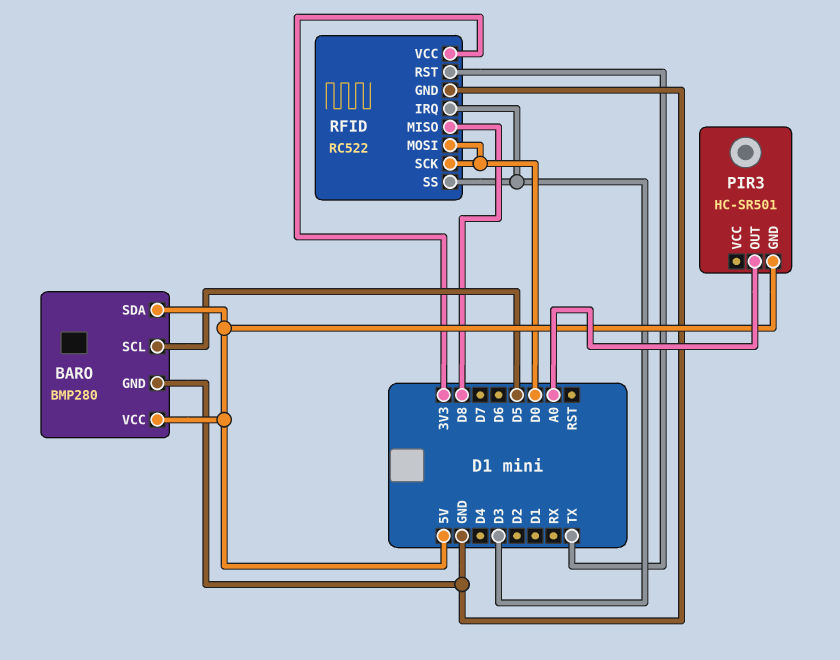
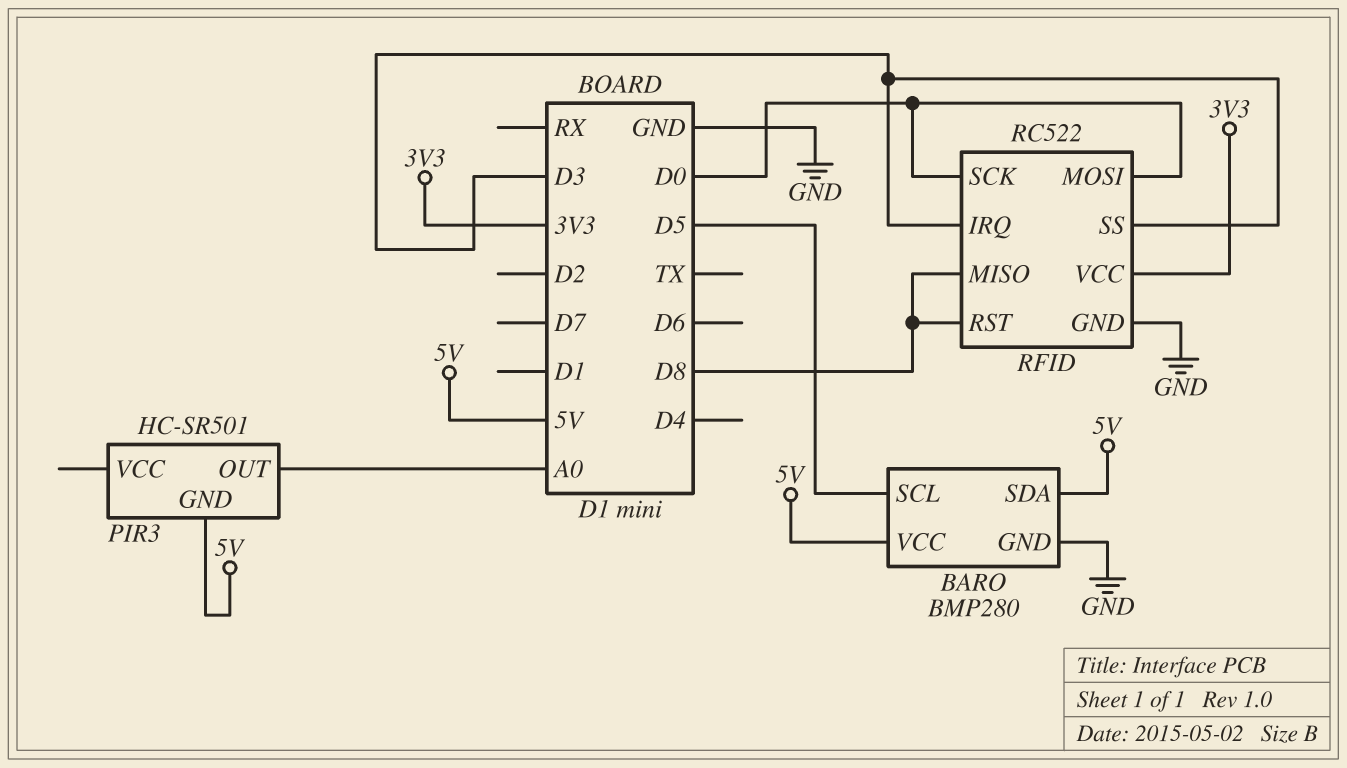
RFID pin RST: TX -> D8

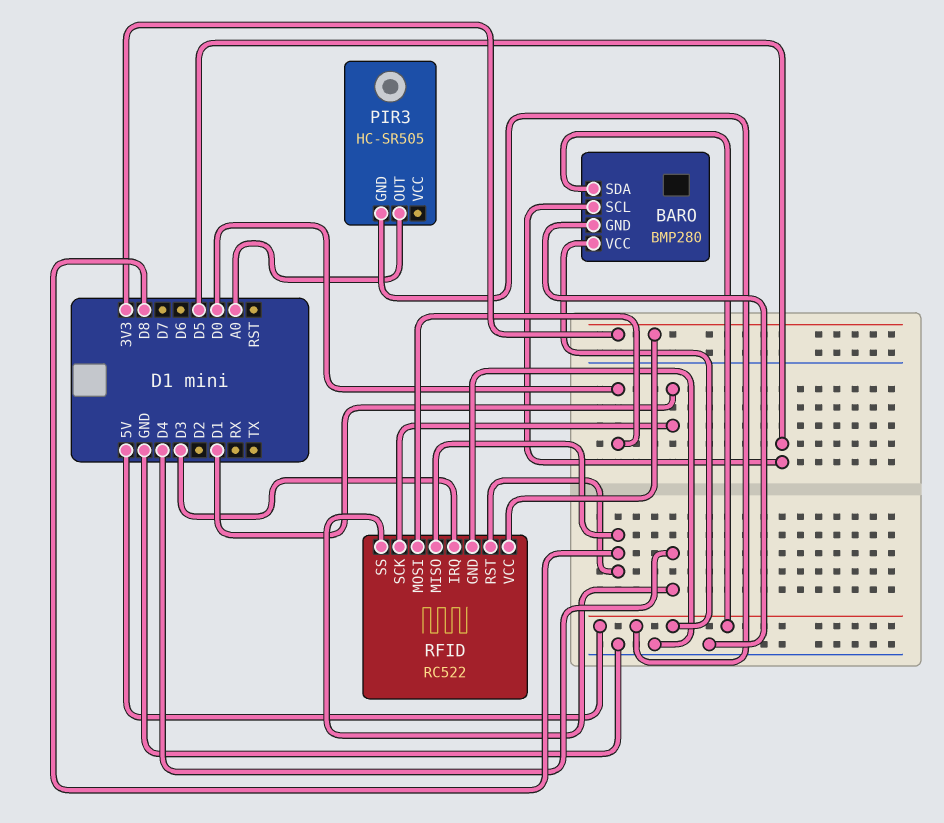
PIR3: HC-SR501 -> HC-SR505
RFID pin SCK: D0 -> D1
RFID pin SS: D3 -> D4

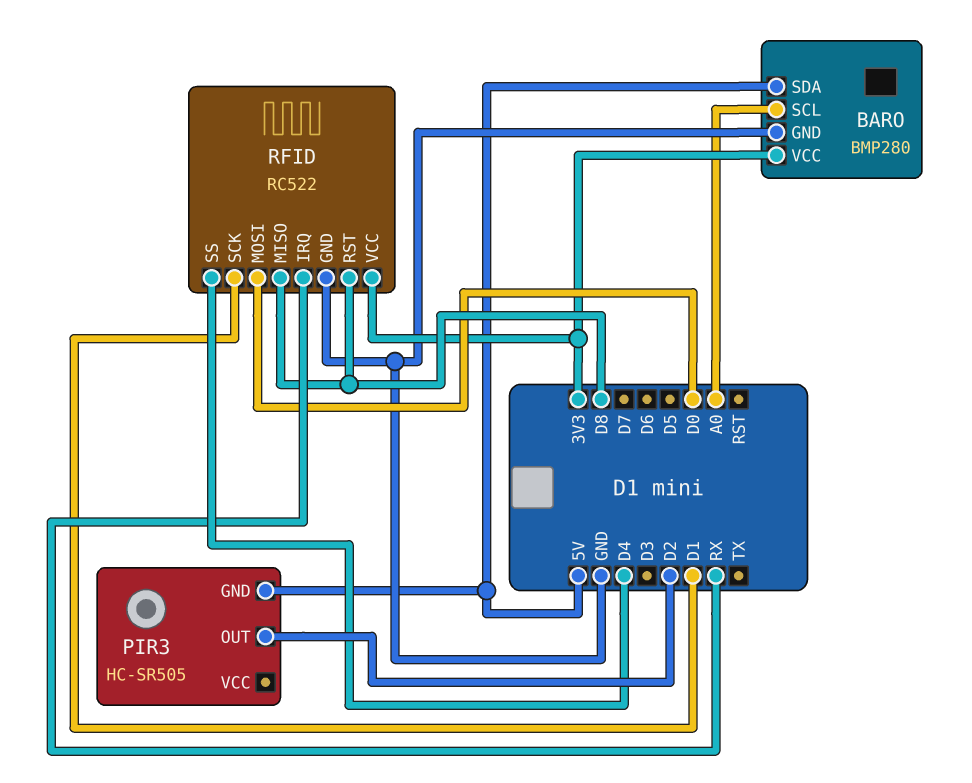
BARO pin SCL: D5 -> A0
BARO pin VCC: 5V -> 3V3
PIR3 pin OUT: A0 -> D2
RFID pin IRQ: D3 -> RX

